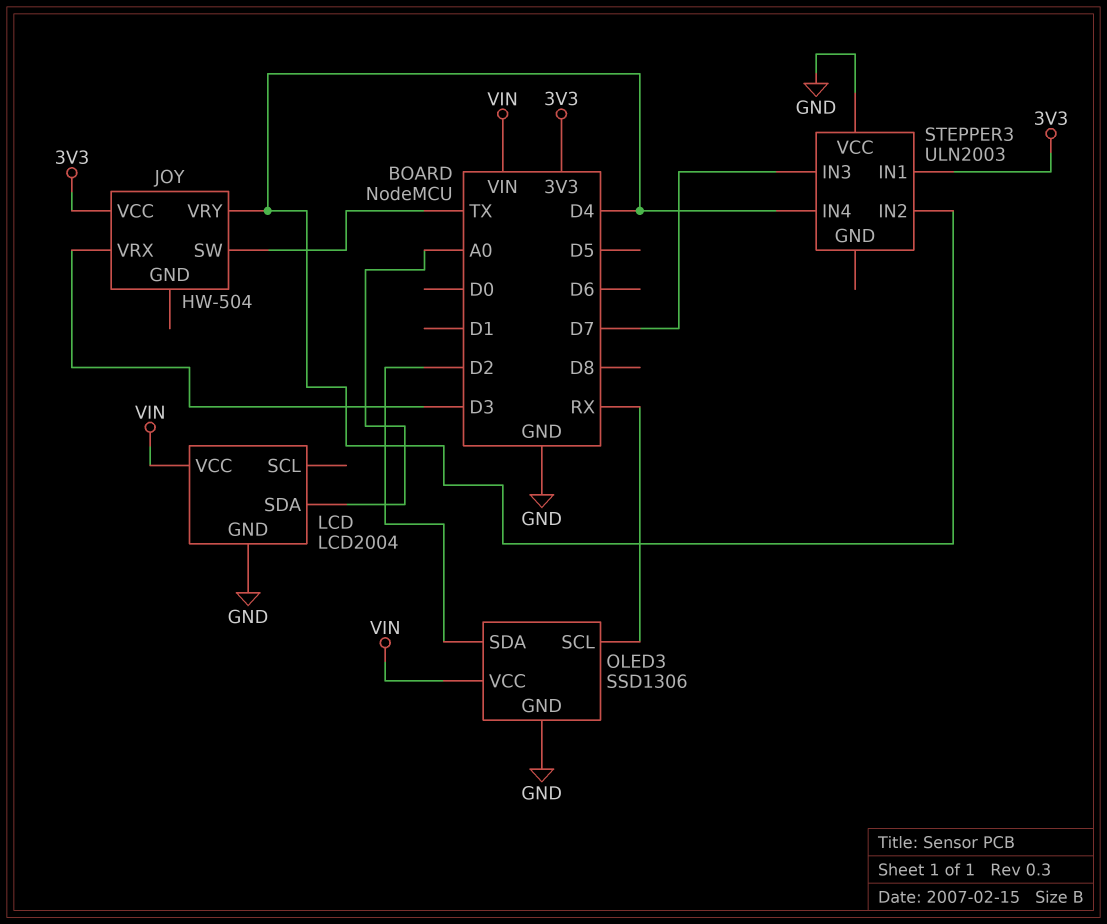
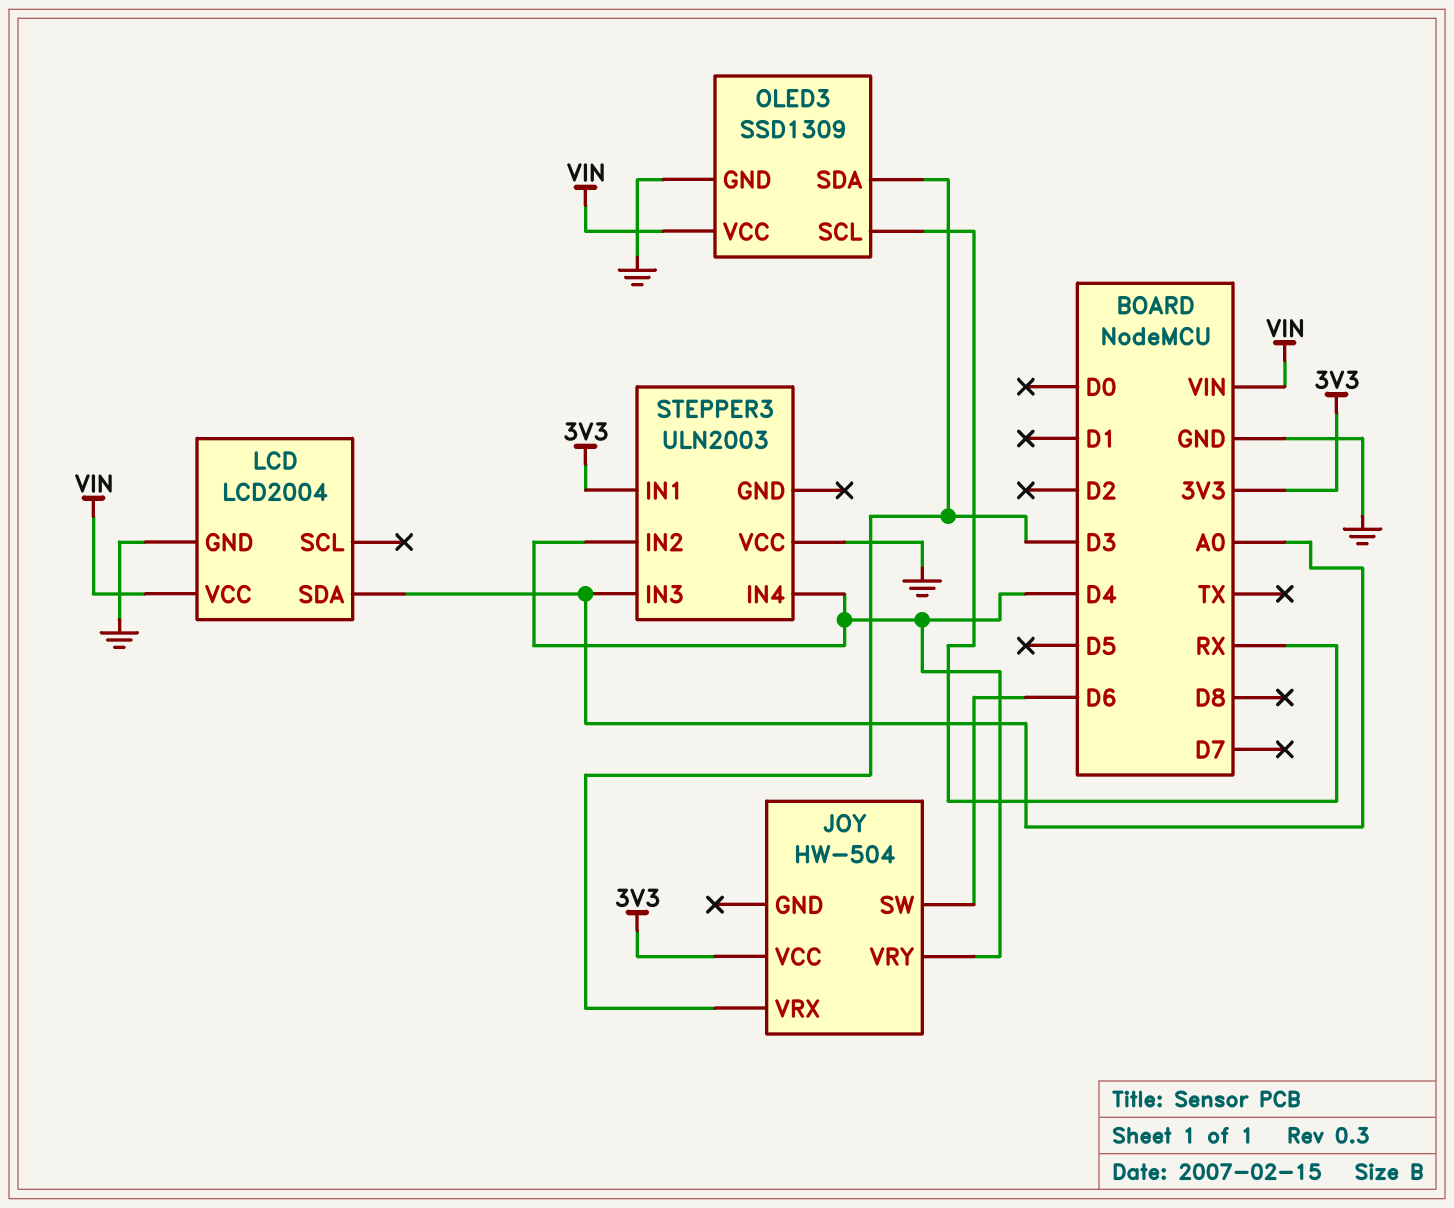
JOY pin SW: TX -> D6
OLED3: SSD1306 -> SSD1309
OLED3 pin SDA: D2 -> D3
STEPPER3 pin IN3: D7 -> A0

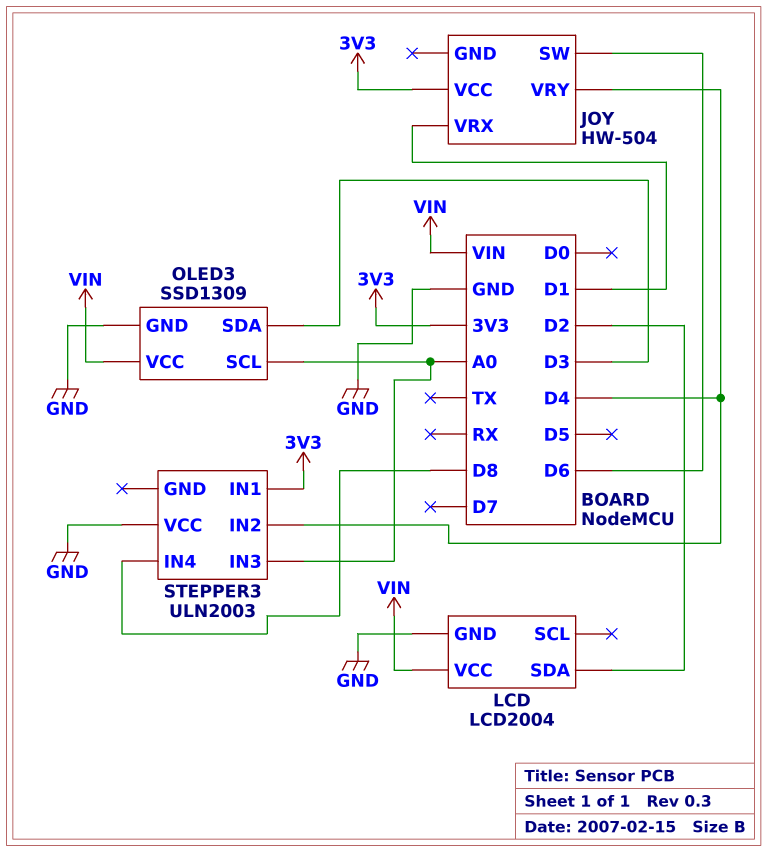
JOY pin VRX: D3 -> D1
LCD pin SDA: A0 -> D2
OLED3 pin SCL: RX -> A0
STEPPER3 pin IN4: D4 -> D8

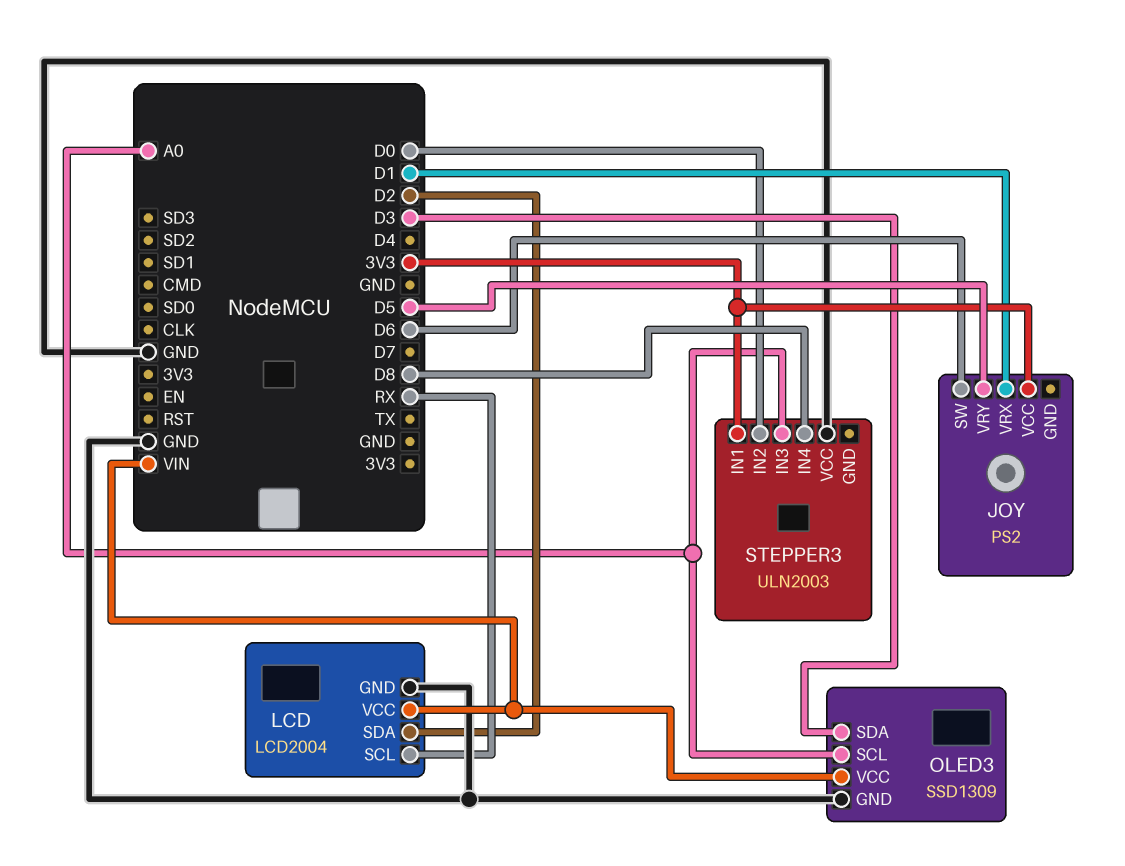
JOY: HW-504 -> PS2
JOY pin VRY: D4 -> D5
LCD pin SCL: none -> RX
STEPPER3 pin IN2: D4 -> D0

